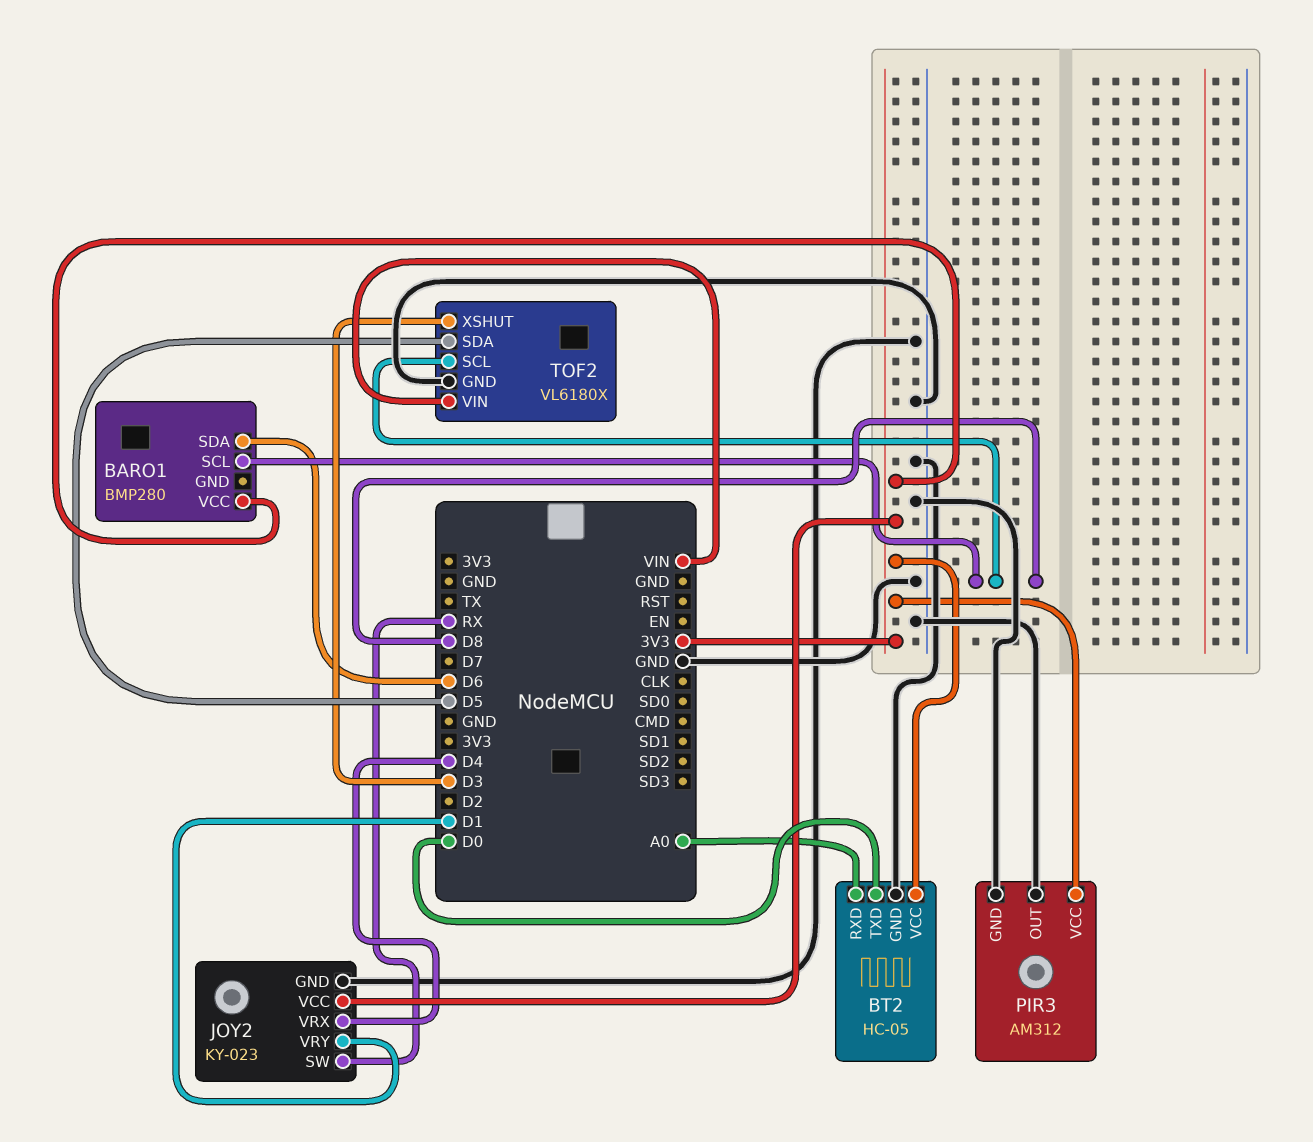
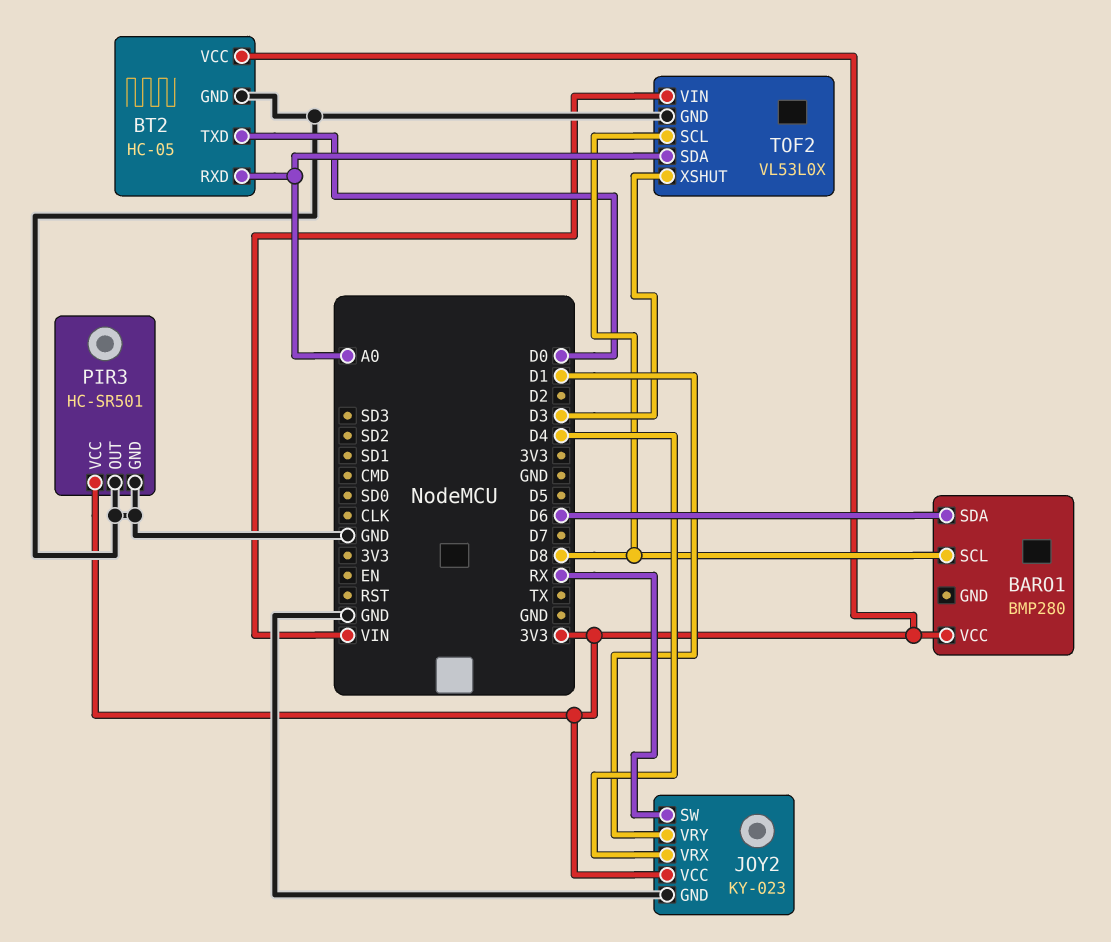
PIR3: AM312 -> HC-SR501
TOF2: VL6180X -> VL53L0X
TOF2 pin SDA: D5 -> A0

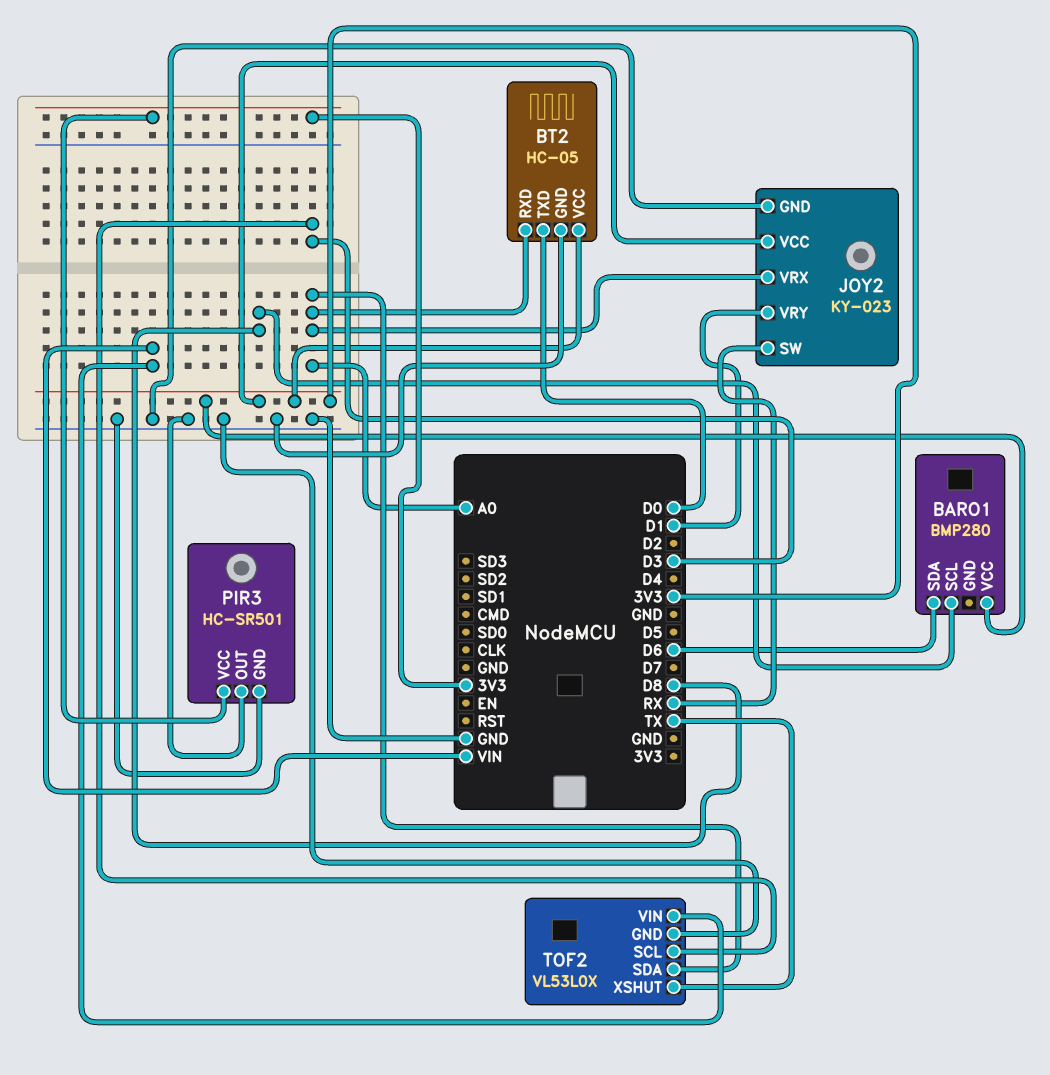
JOY2 pin VRX: D4 -> A0
TOF2 pin SCL: D8 -> D3
TOF2 pin XSHUT: D3 -> TX

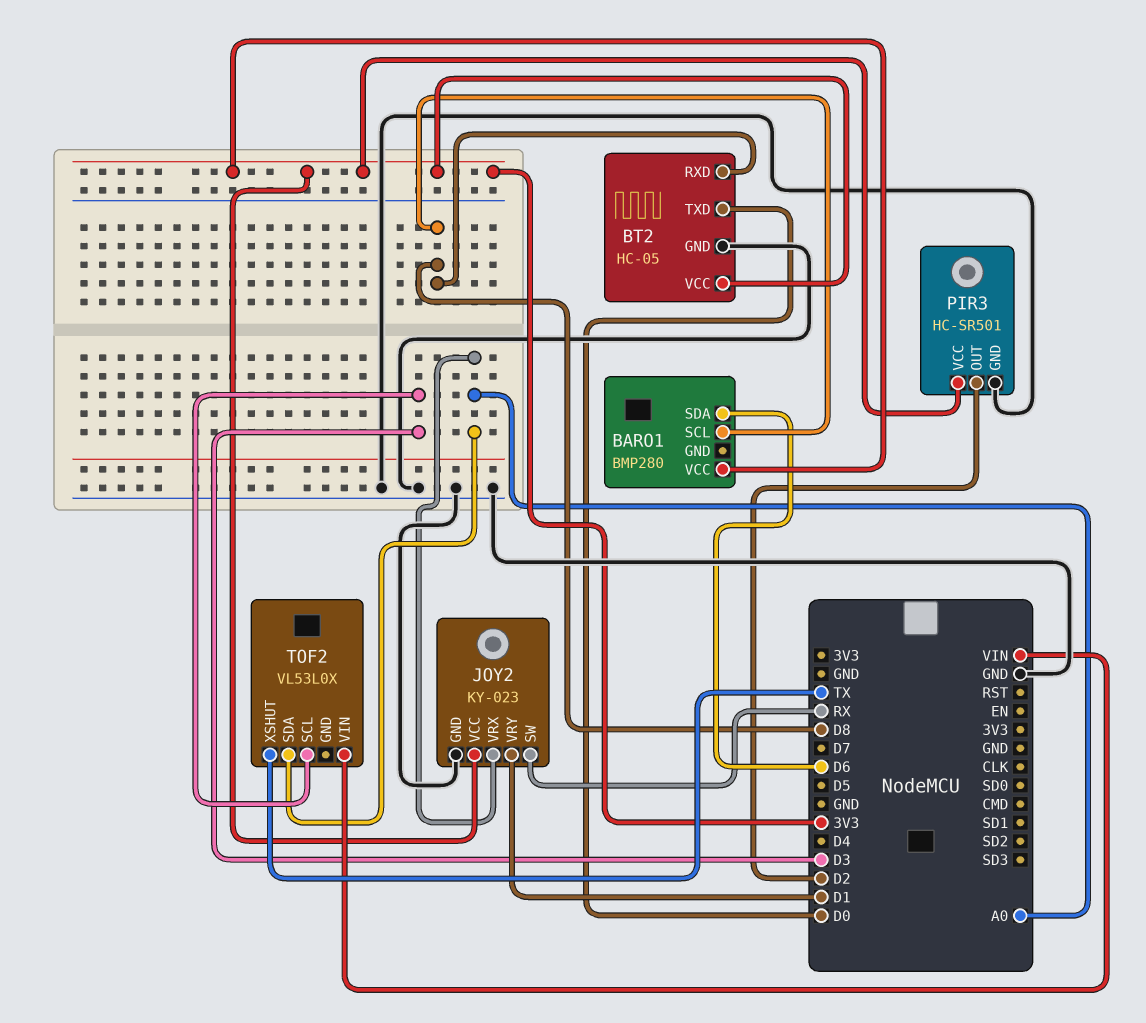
BT2 pin RXD: A0 -> D8
PIR3 pin OUT: GND -> D2
TOF2 pin GND: GND -> none

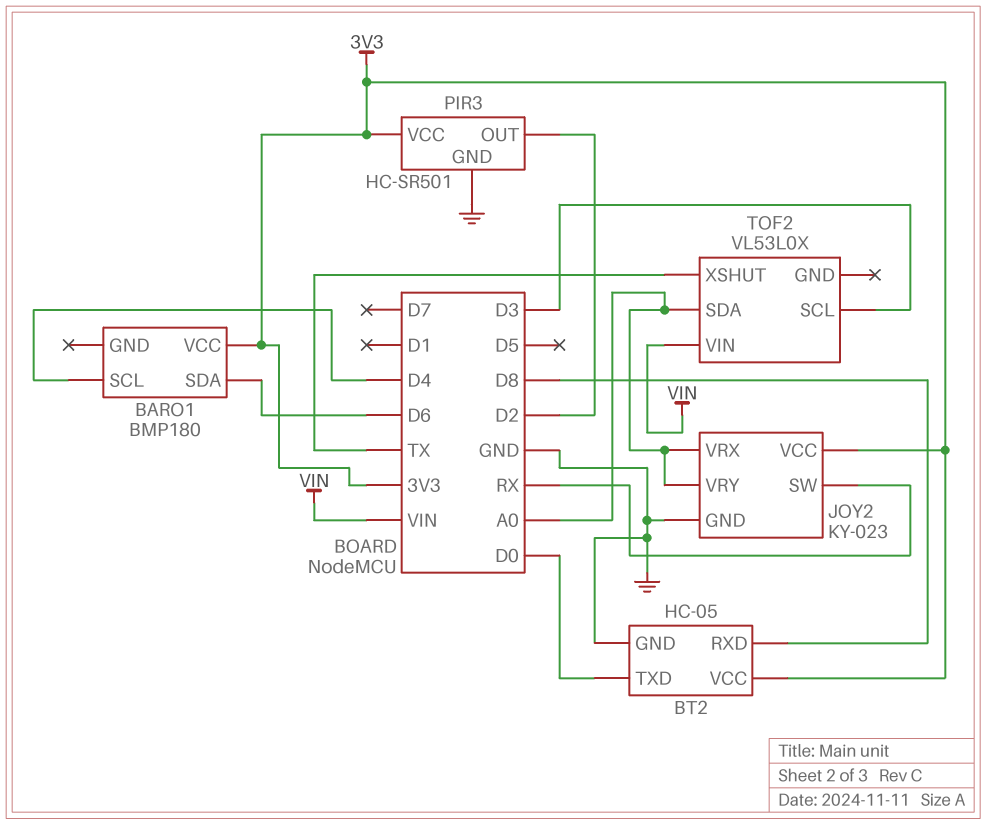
BARO1: BMP280 -> BMP180
BARO1 pin SCL: D8 -> D4
JOY2 pin VRY: D1 -> A0

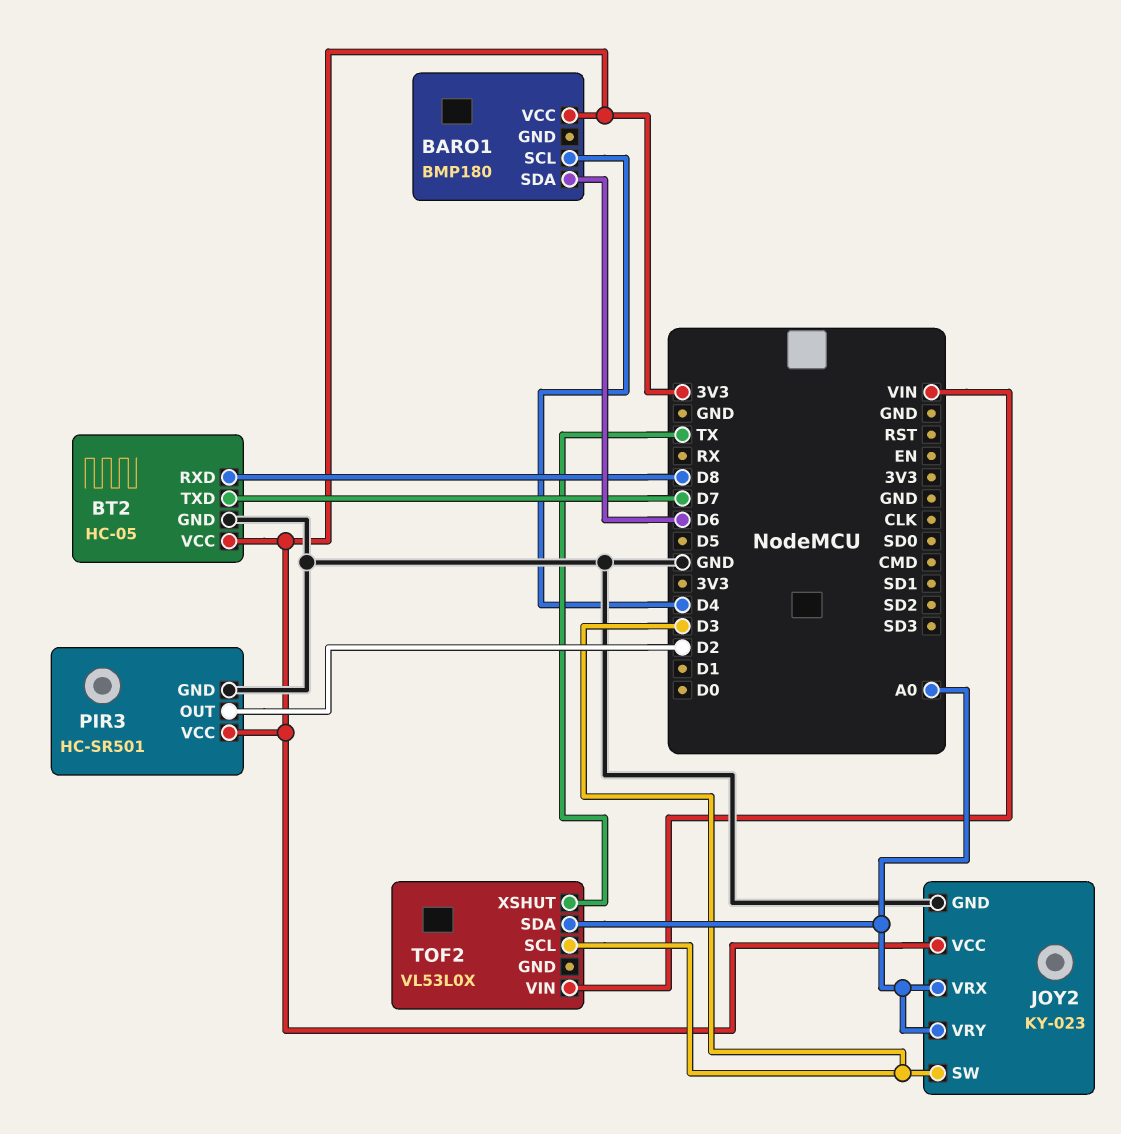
BT2 pin TXD: D0 -> D7
JOY2 pin SW: RX -> D3

